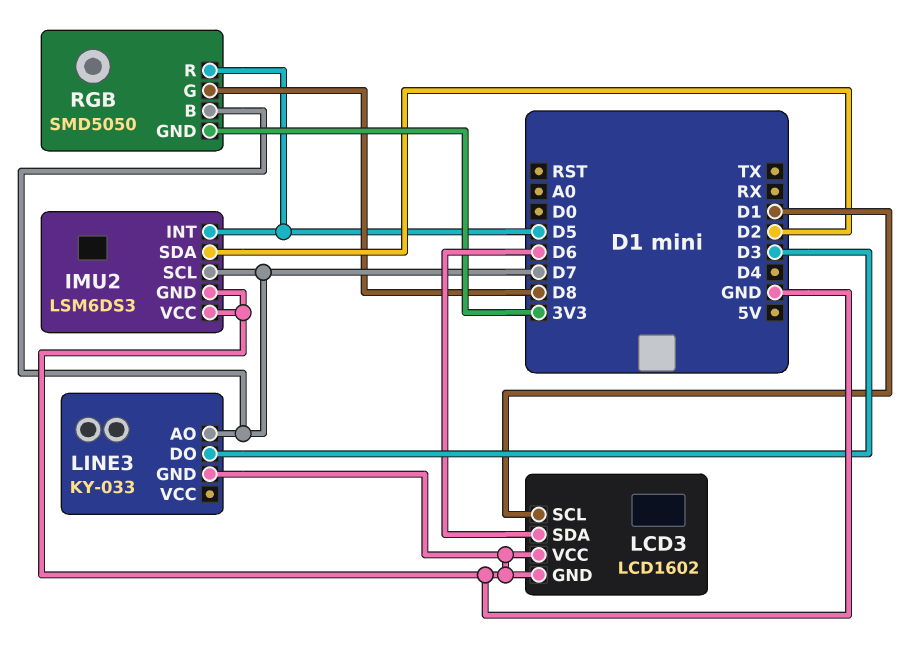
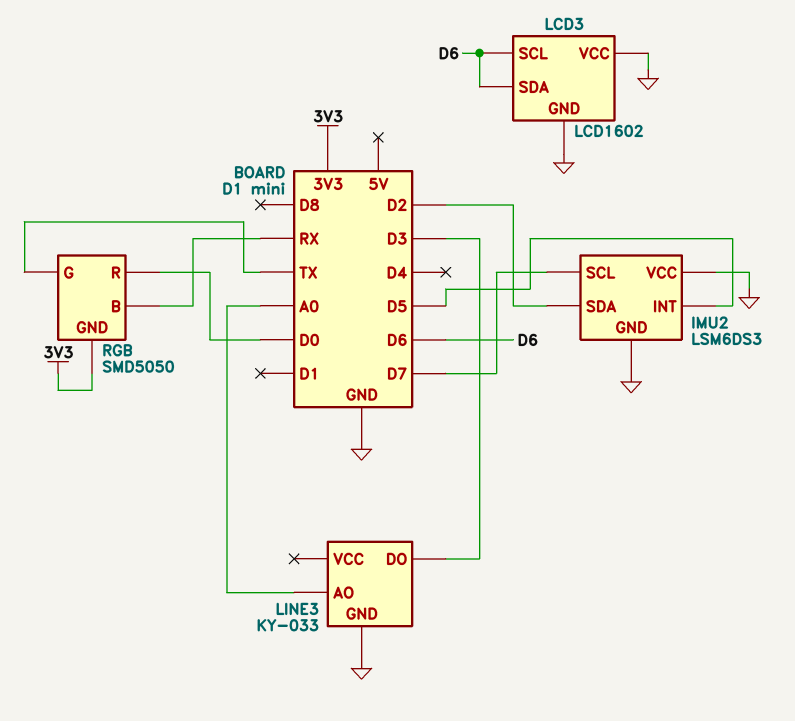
LCD3 pin SCL: D1 -> D6
LINE3 pin AO: D7 -> A0
RGB pin B: D7 -> RX
RGB pin G: D8 -> TX
RGB pin R: D5 -> D0

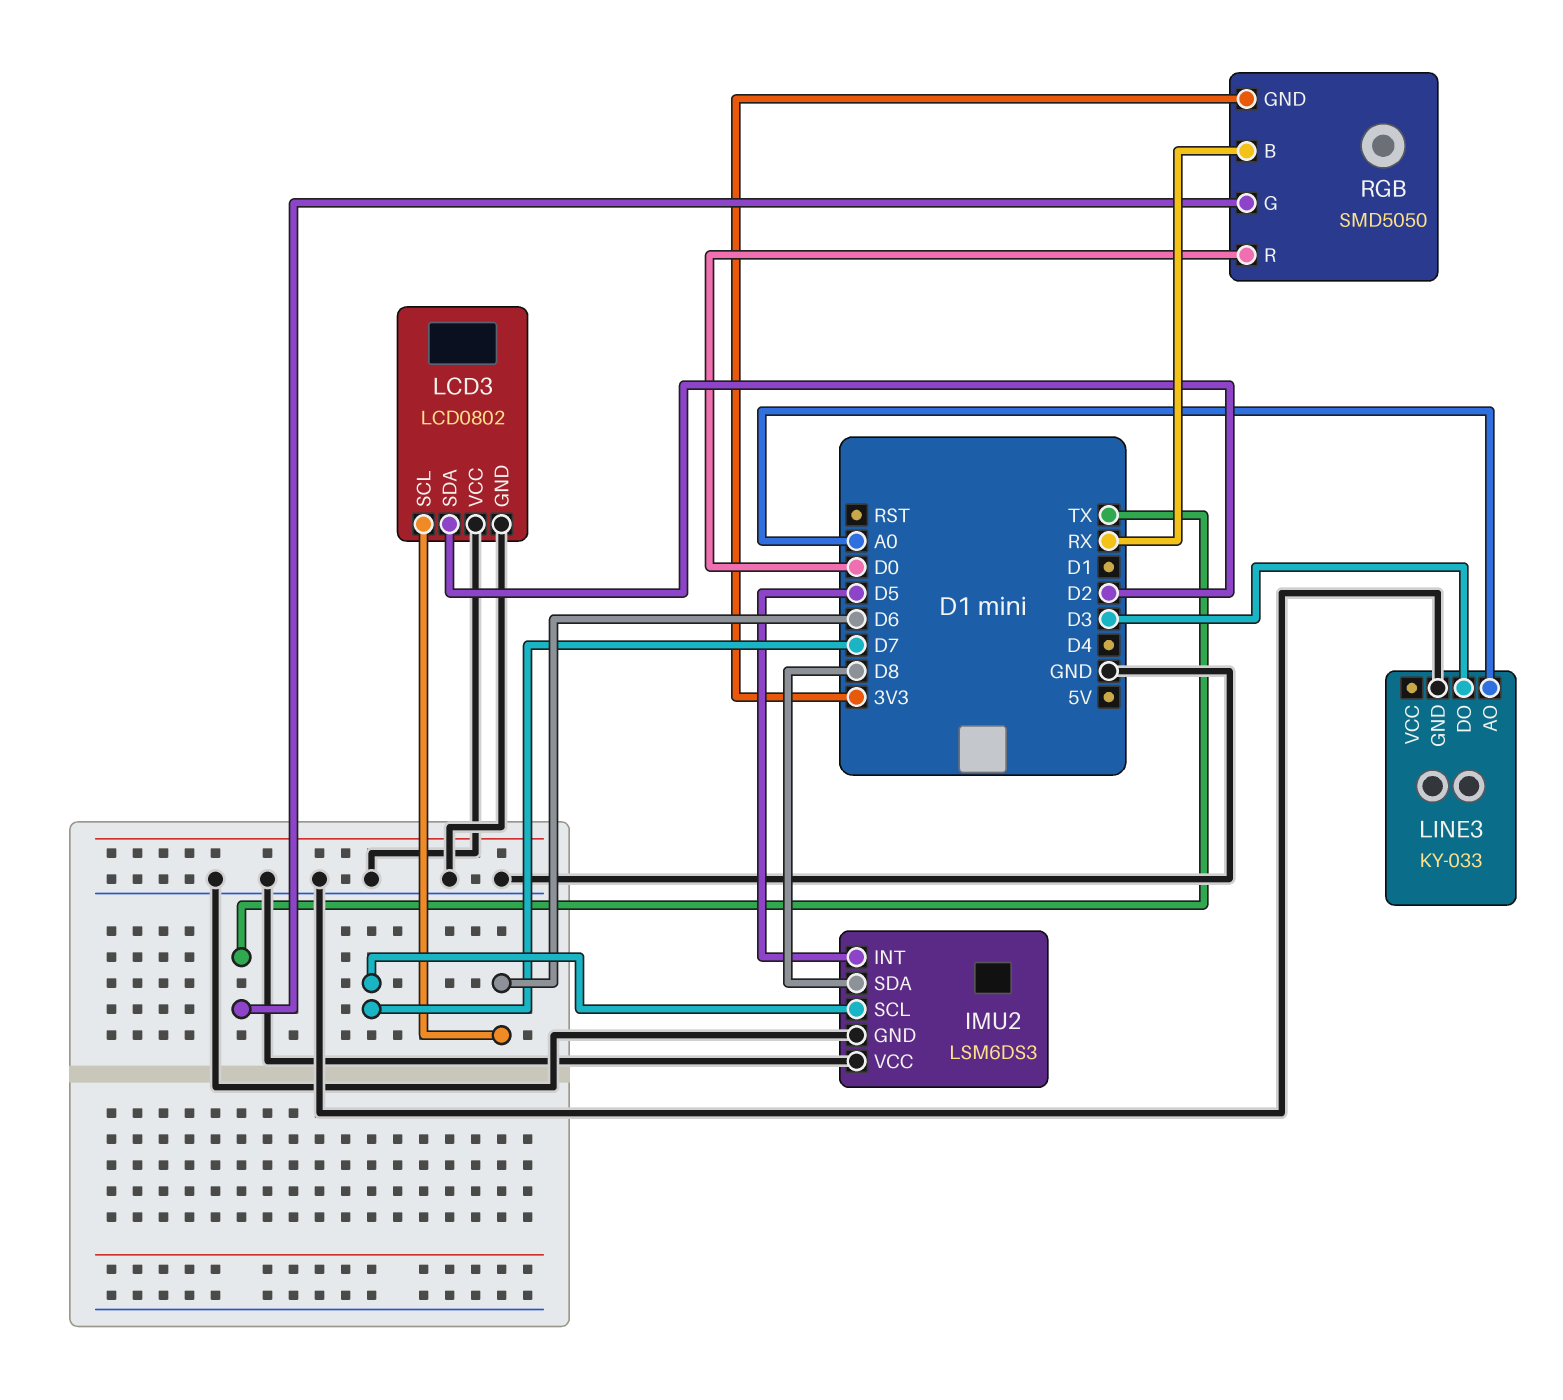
IMU2 pin SDA: D2 -> D8
LCD3: LCD1602 -> LCD0802
LCD3 pin SDA: D6 -> D2

